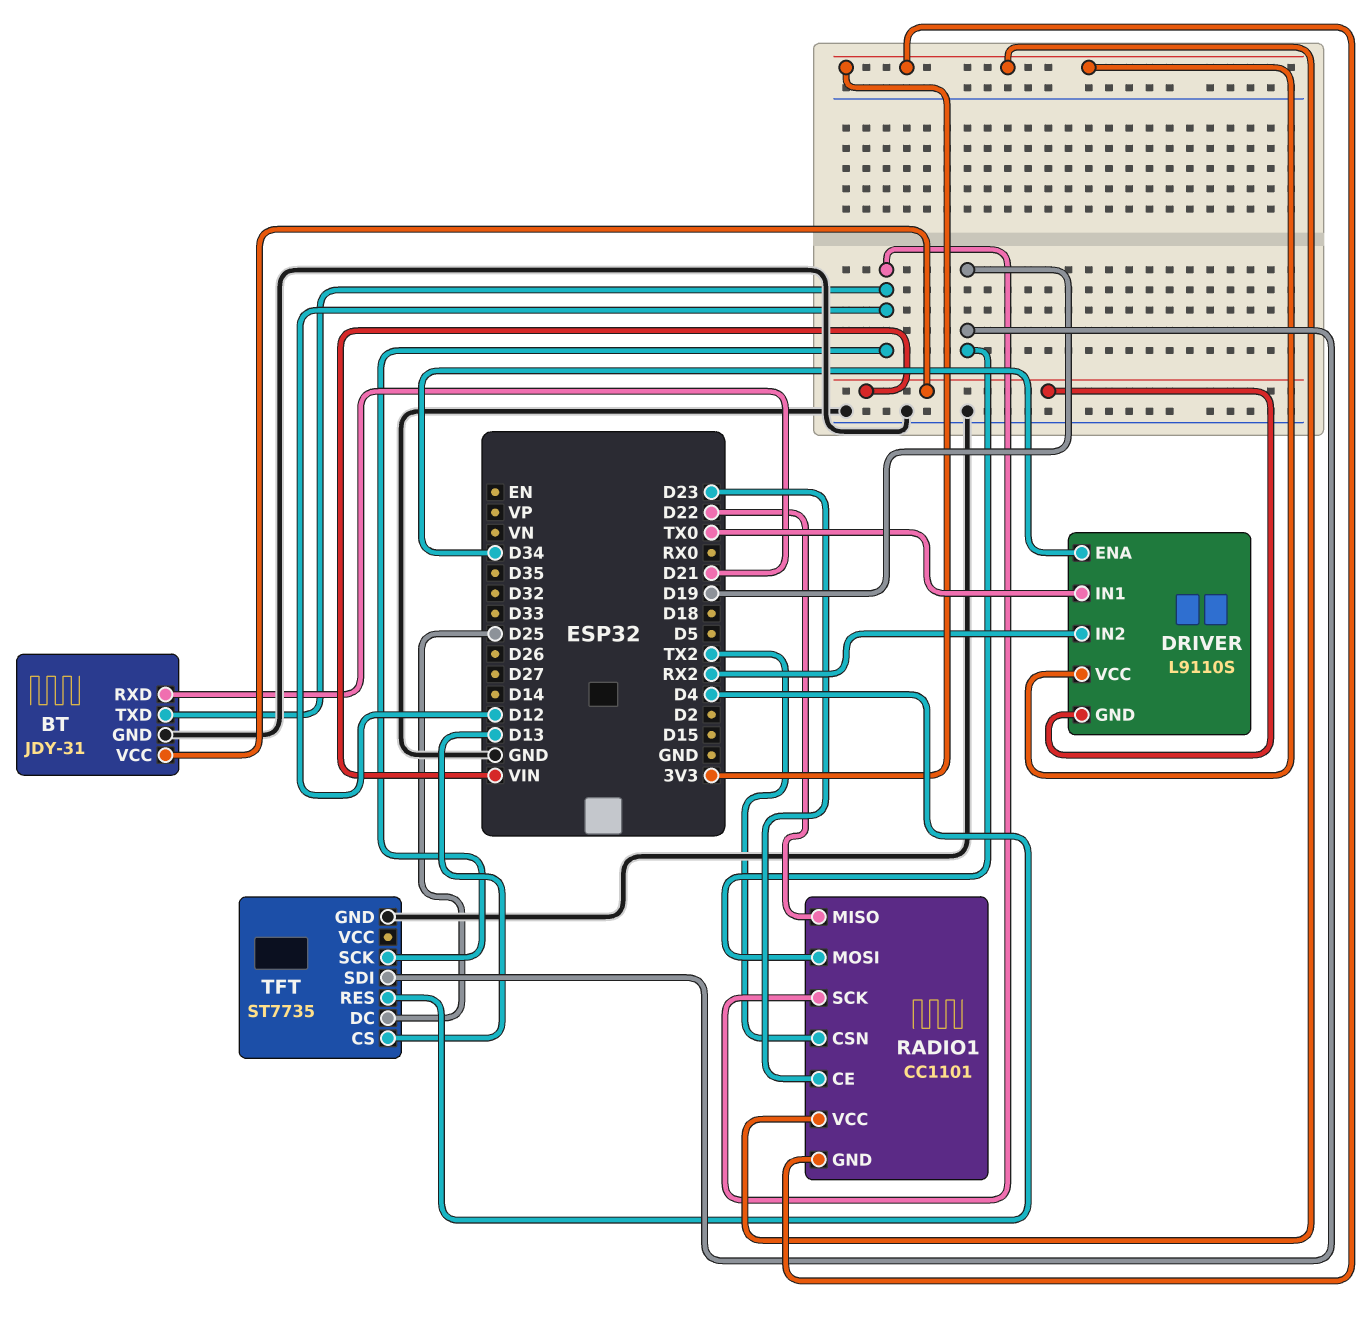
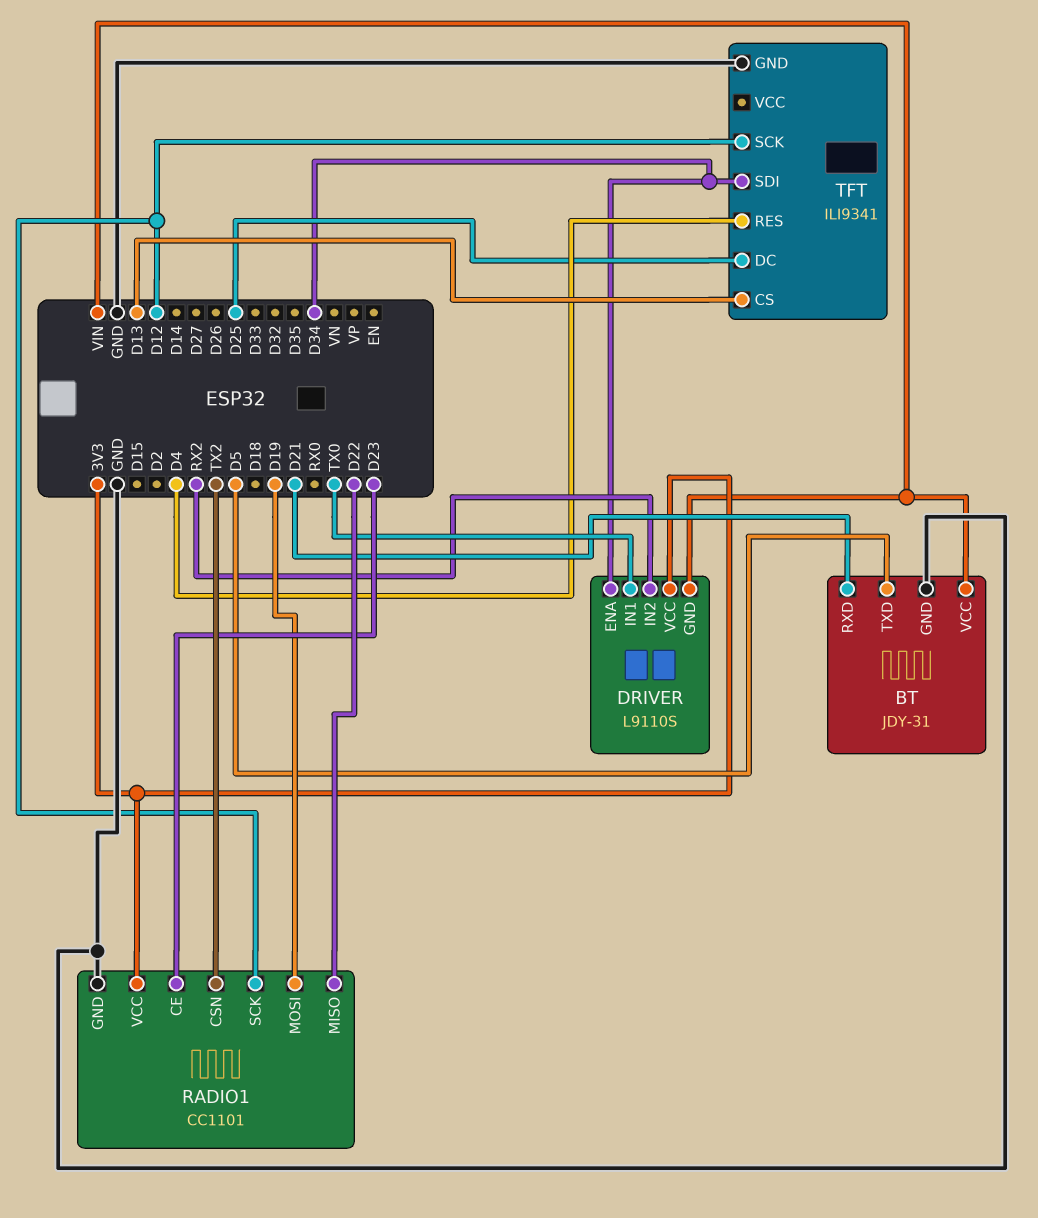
BT pin TXD: D12 -> D5
RADIO1 pin GND: 3V3 -> GND
TFT: ST7735 -> ILI9341
TFT pin SDI: D19 -> D34

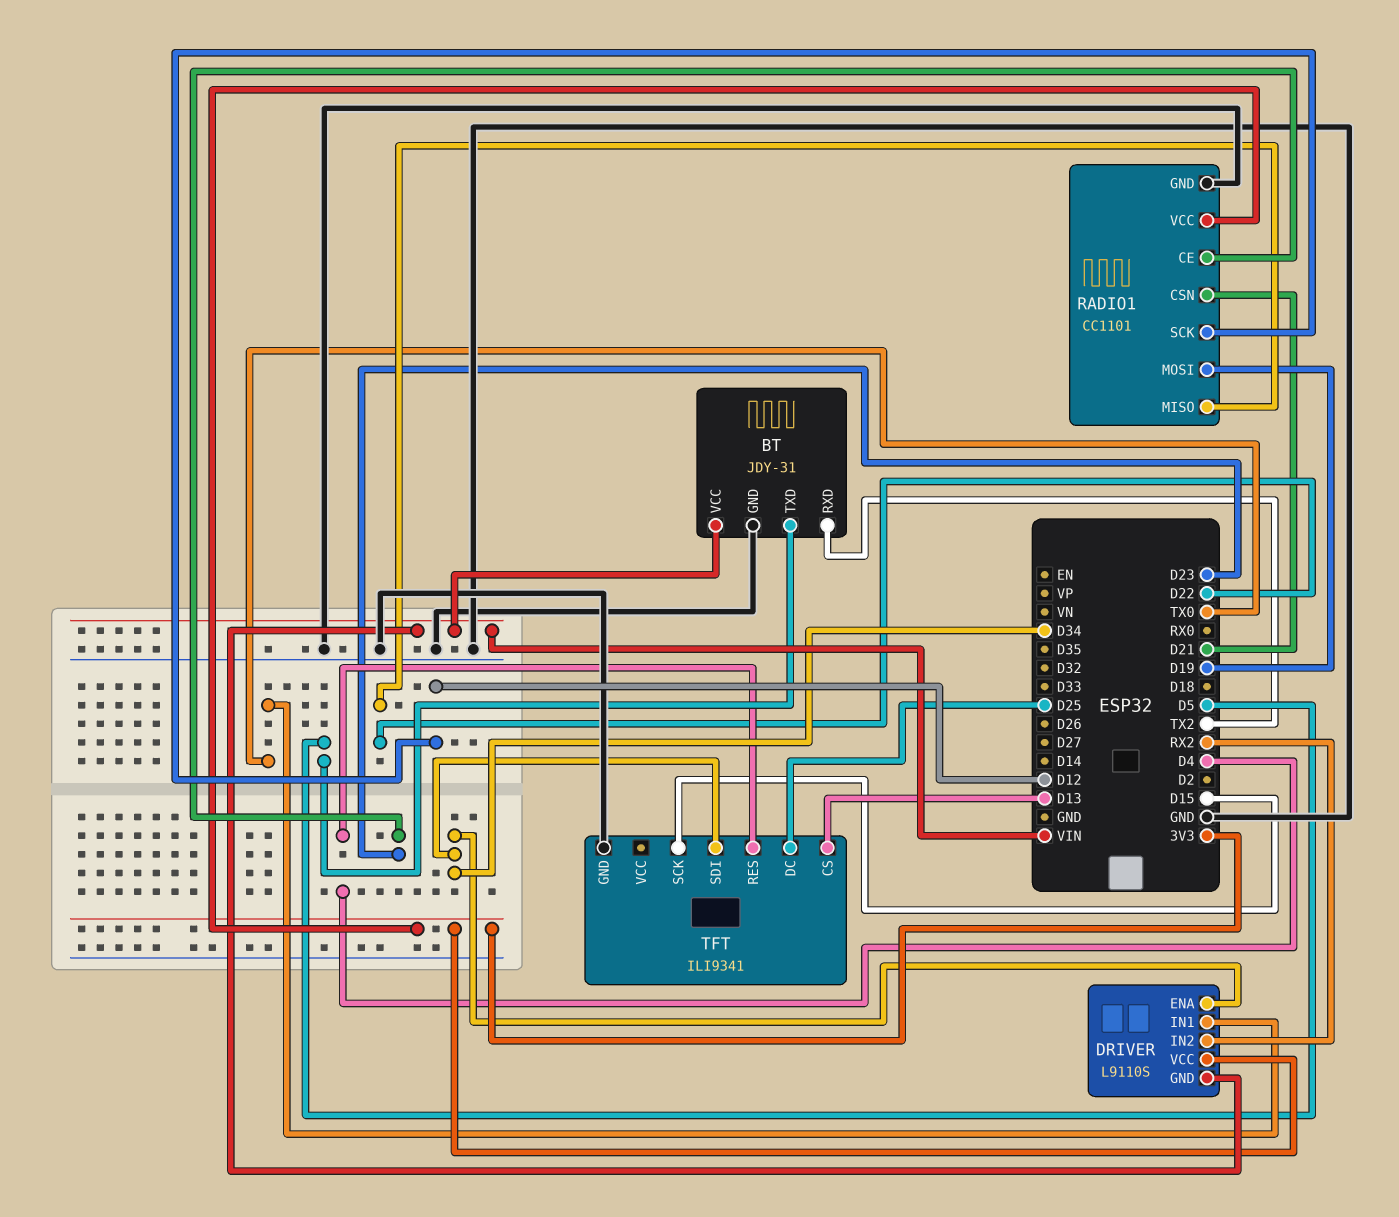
BT pin RXD: D21 -> TX2
RADIO1 pin CSN: TX2 -> D21
TFT pin SCK: D12 -> D15

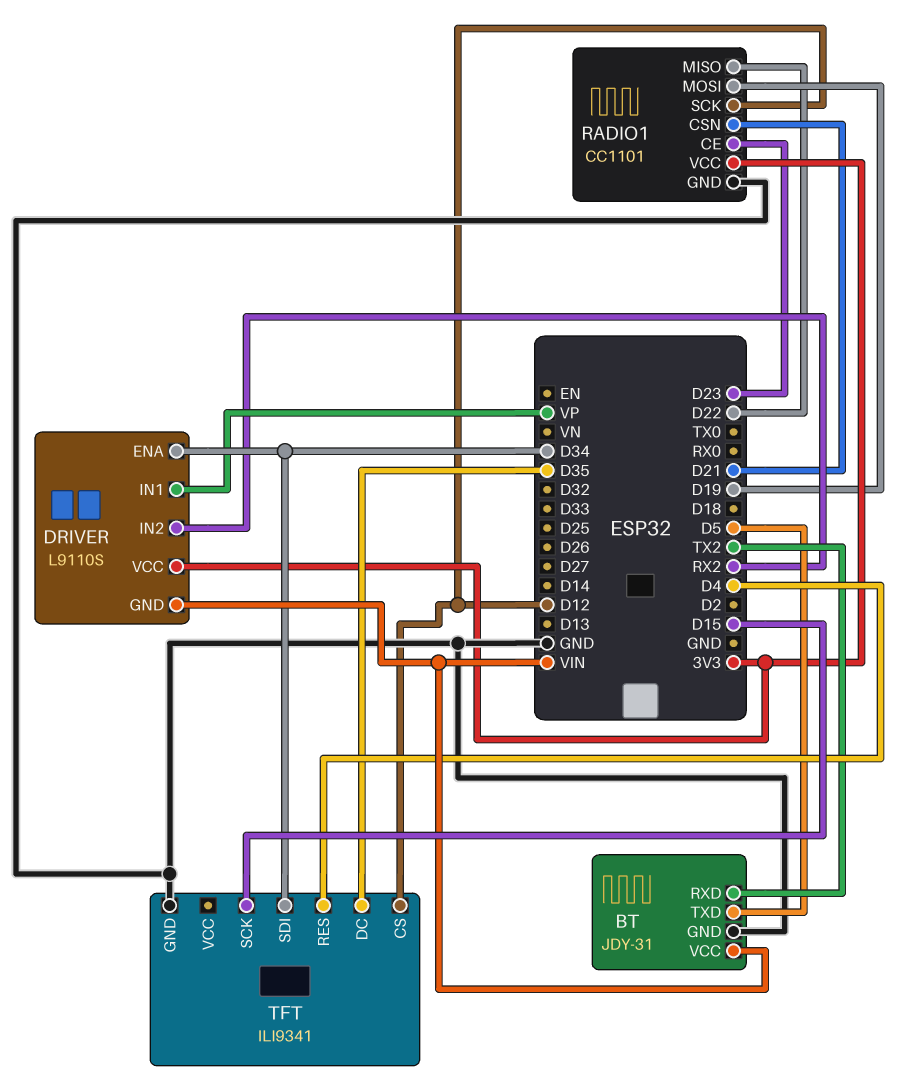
DRIVER pin IN1: TX0 -> VP
TFT pin CS: D13 -> D12
TFT pin DC: D25 -> D35

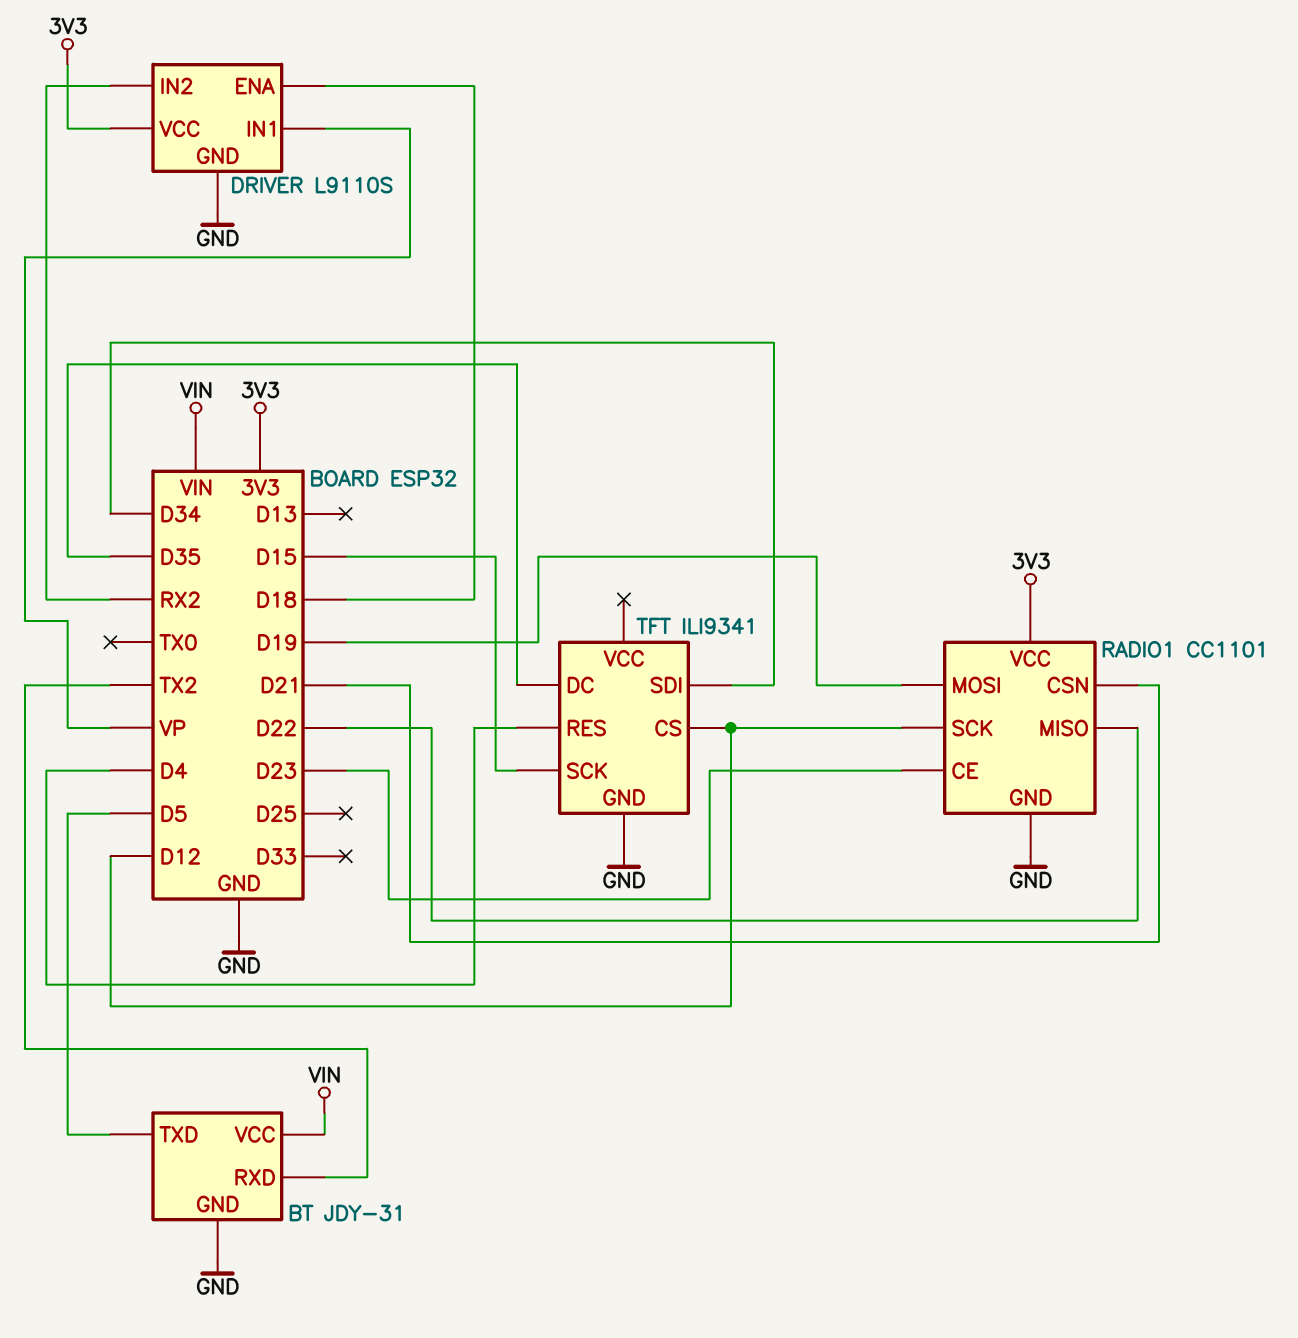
DRIVER pin ENA: D34 -> D18
DRIVER pin GND: VIN -> GND

